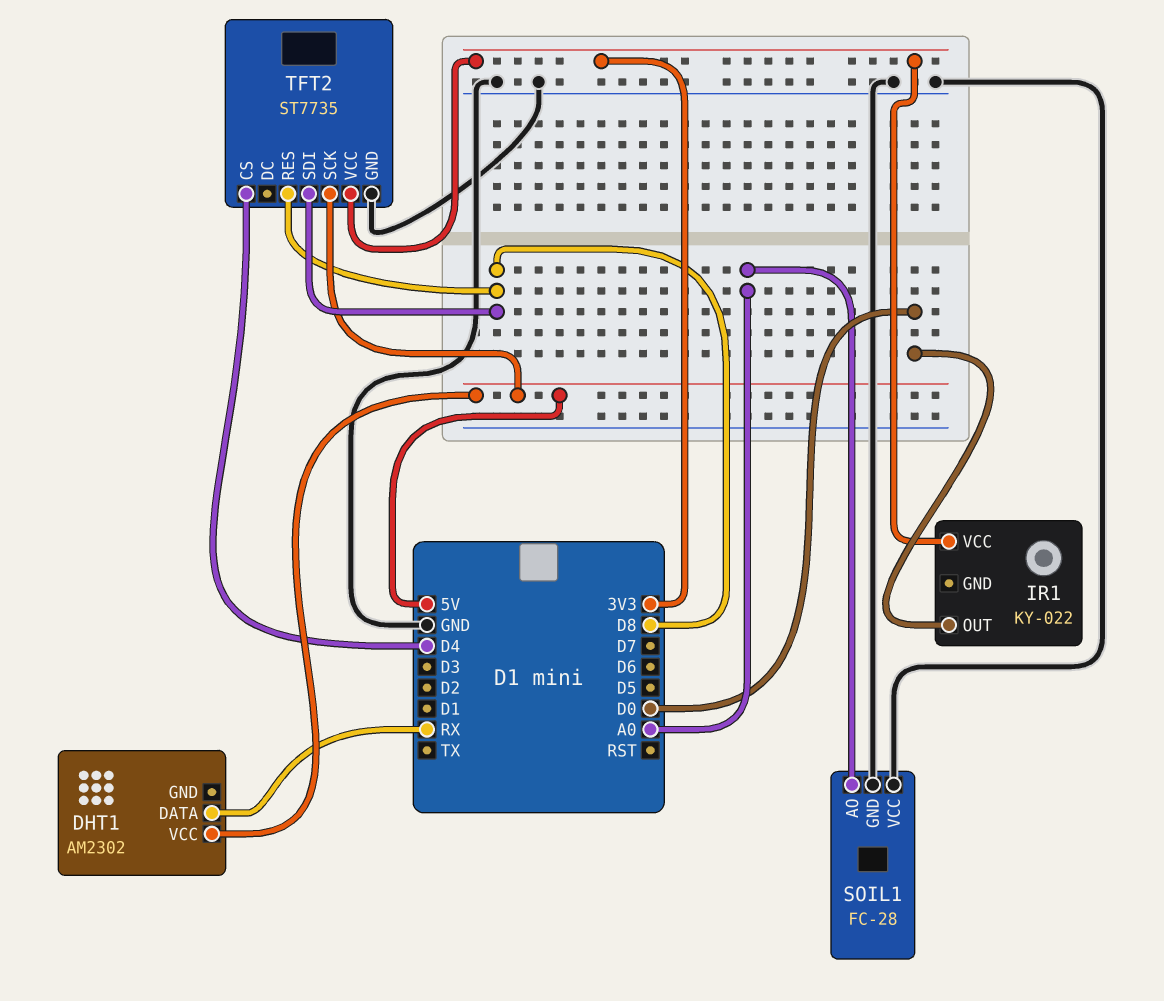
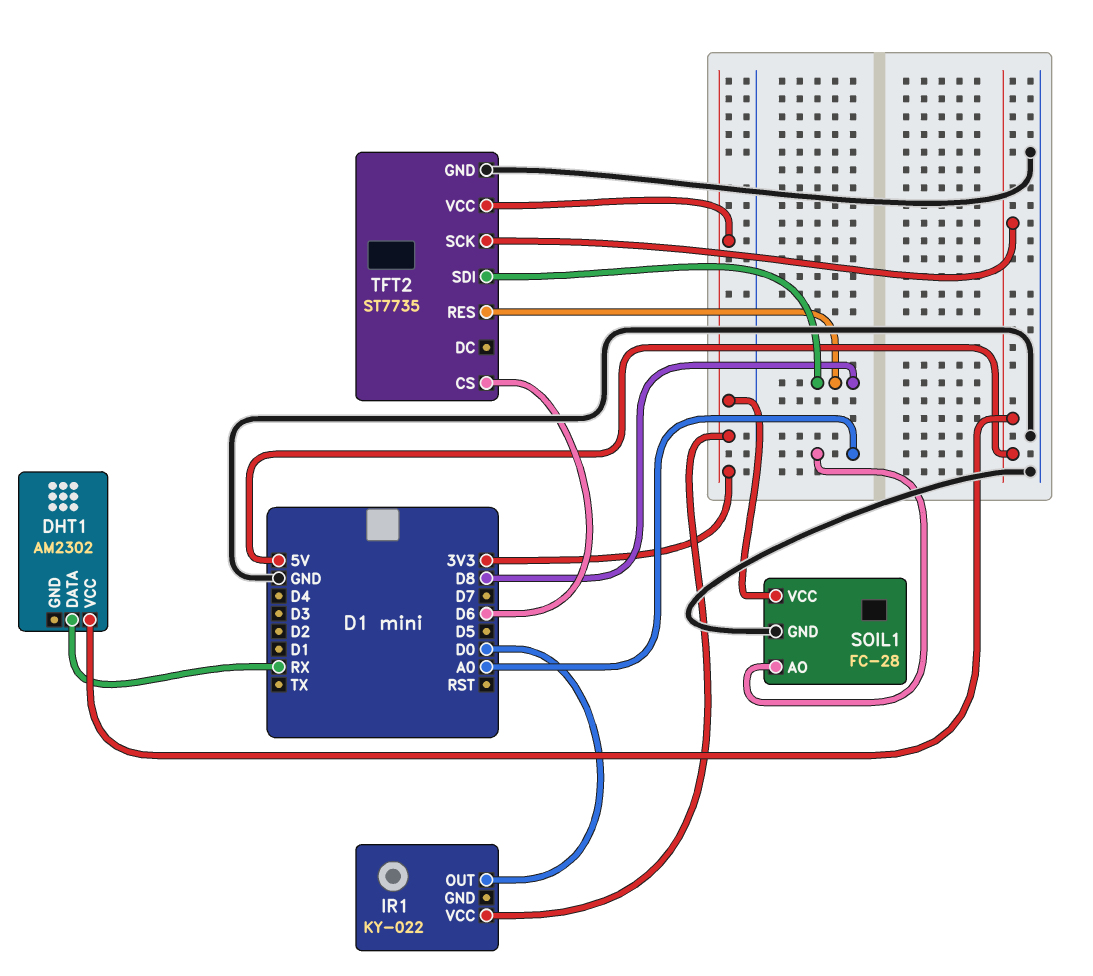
SOIL1 pin VCC: GND -> 3V3
TFT2 pin CS: D4 -> D6

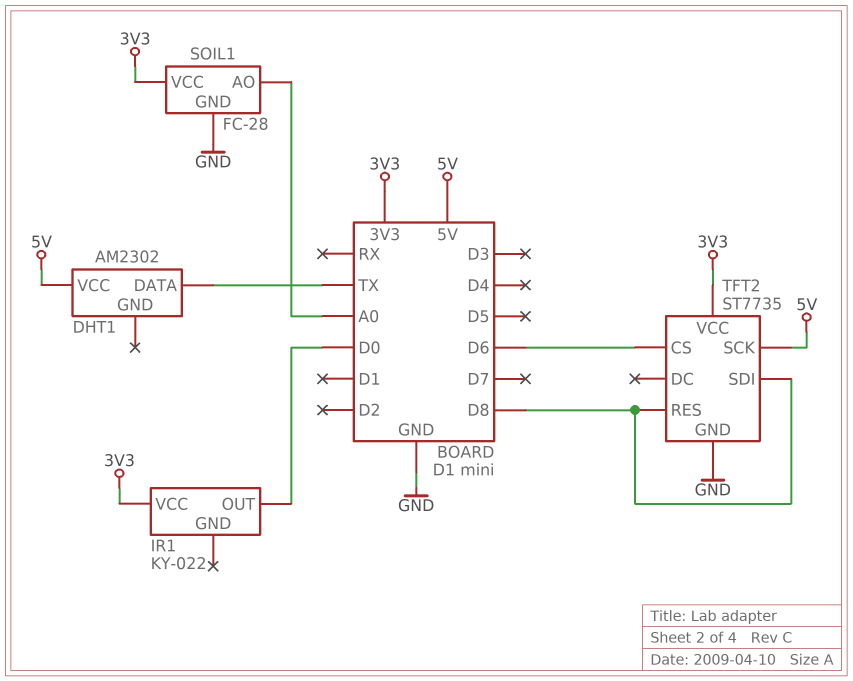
DHT1 pin DATA: RX -> TX

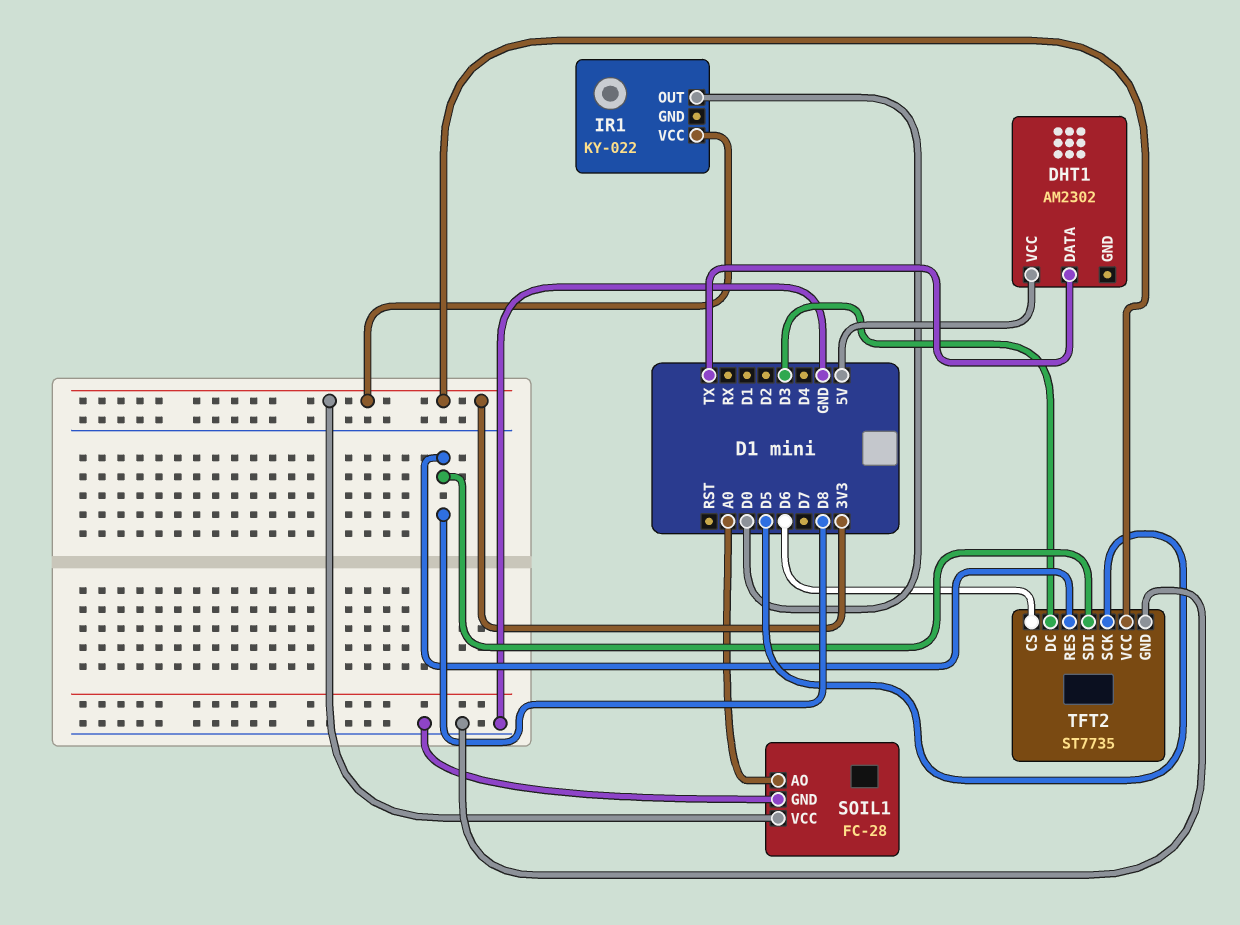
TFT2 pin DC: none -> D3
TFT2 pin SCK: 5V -> D5

